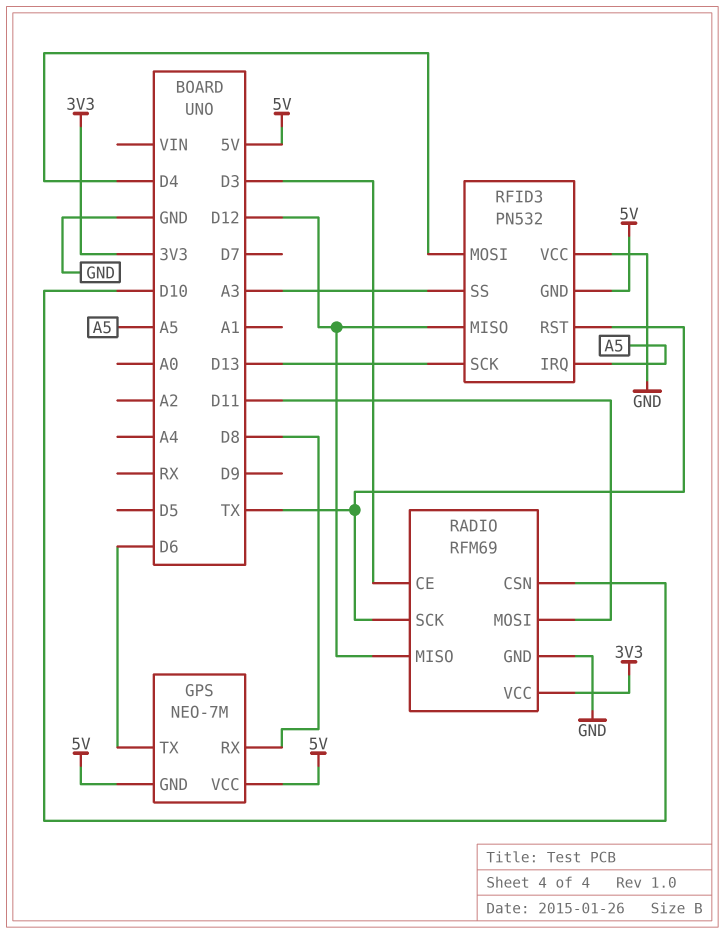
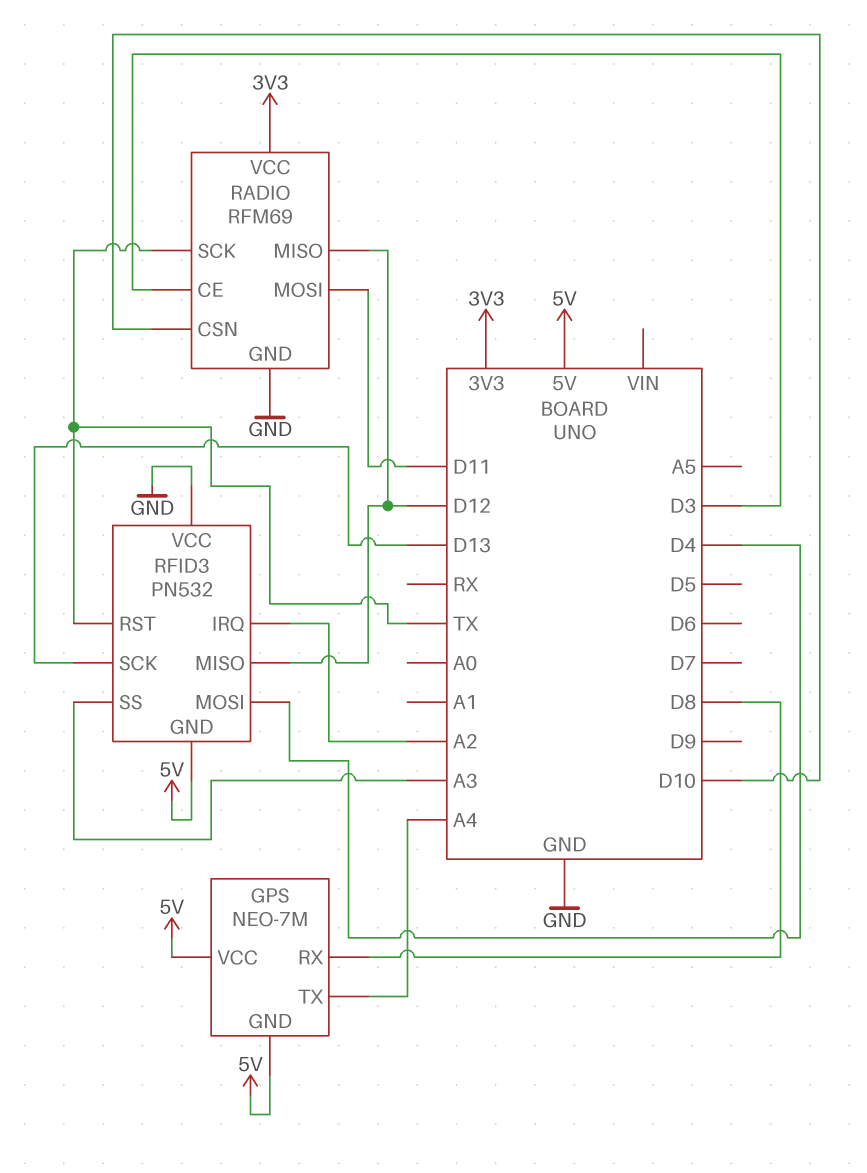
GPS pin TX: D6 -> A4
RFID3 pin IRQ: A5 -> A2

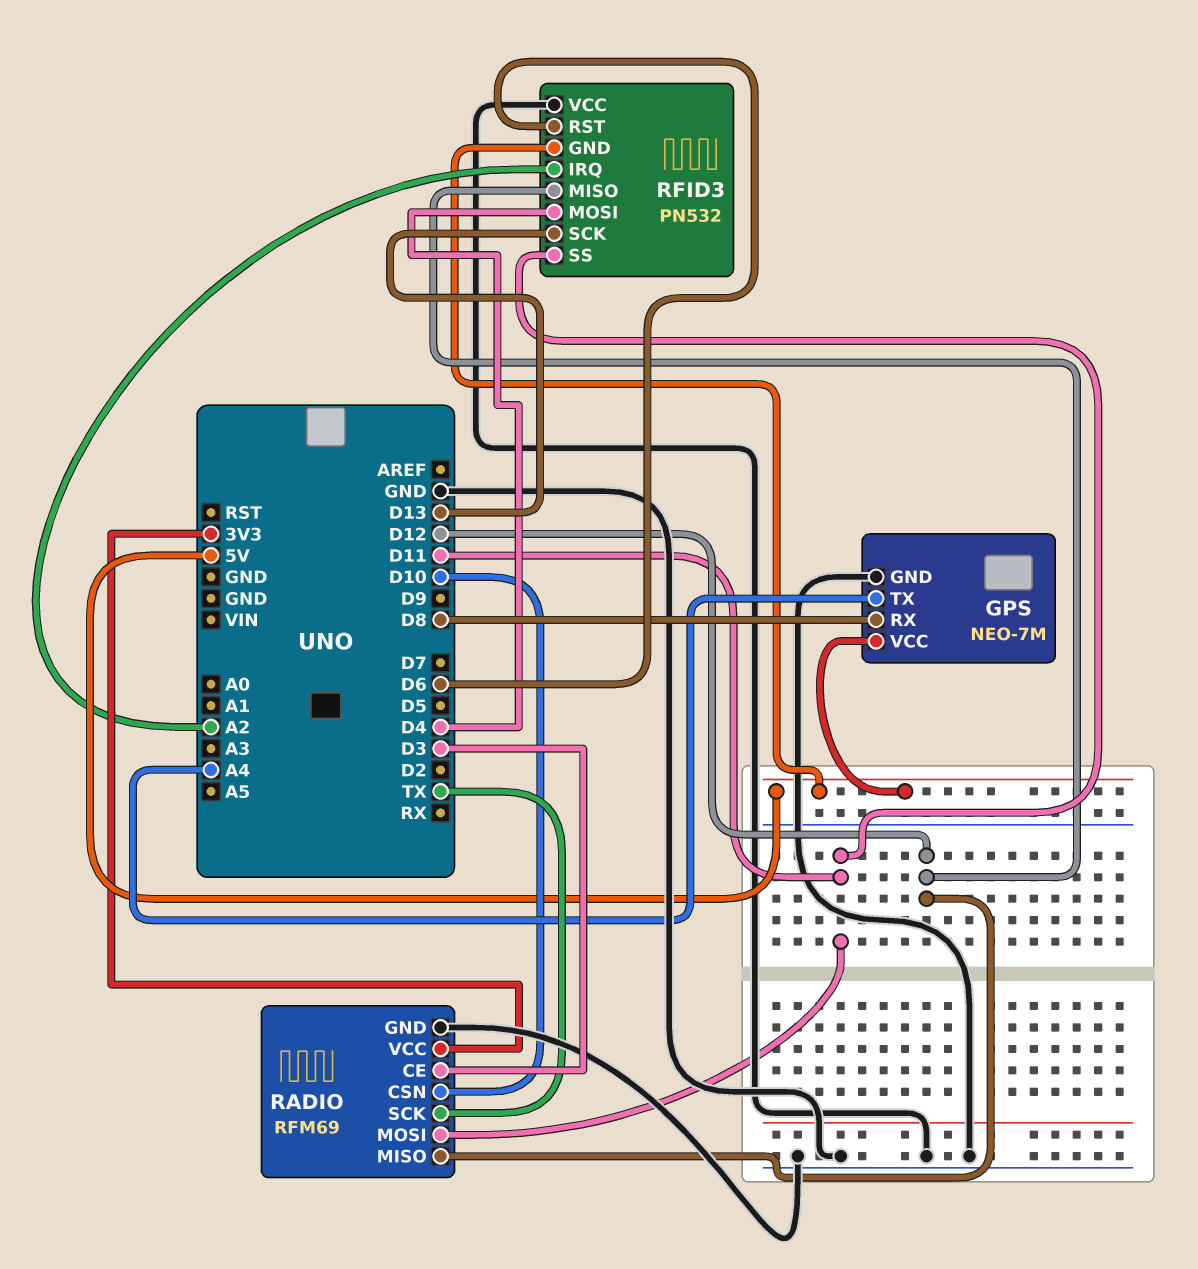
GPS pin GND: 5V -> GND
RFID3 pin RST: TX -> D6
RFID3 pin SS: A3 -> D11

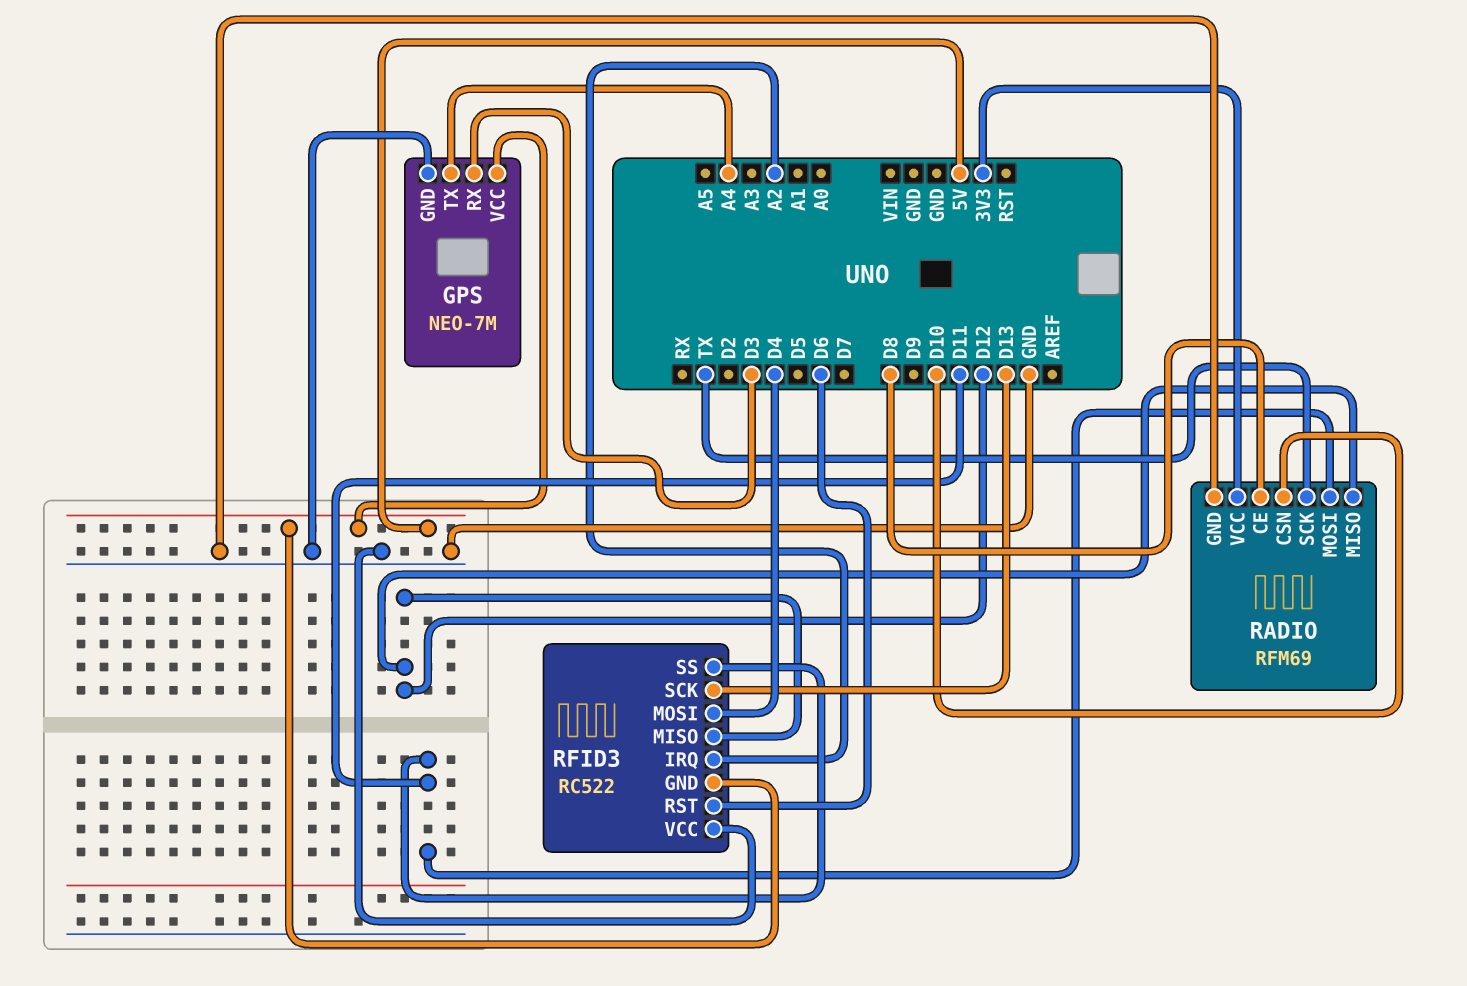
GPS pin RX: D8 -> D3
RADIO pin CE: D3 -> D8
RFID3: PN532 -> RC522

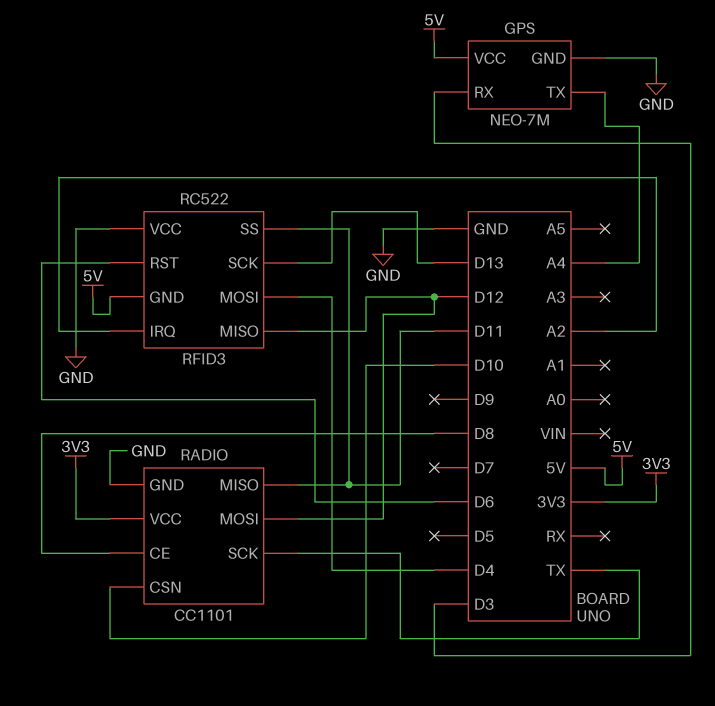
RADIO: RFM69 -> CC1101
RADIO pin MISO: D12 -> D11
RADIO pin MOSI: D11 -> D12

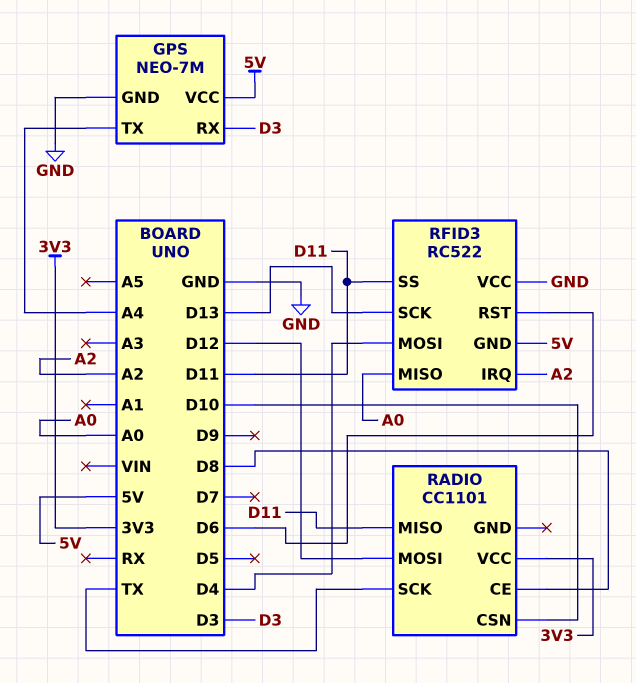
RADIO pin GND: GND -> none
RFID3 pin MISO: D12 -> A0

